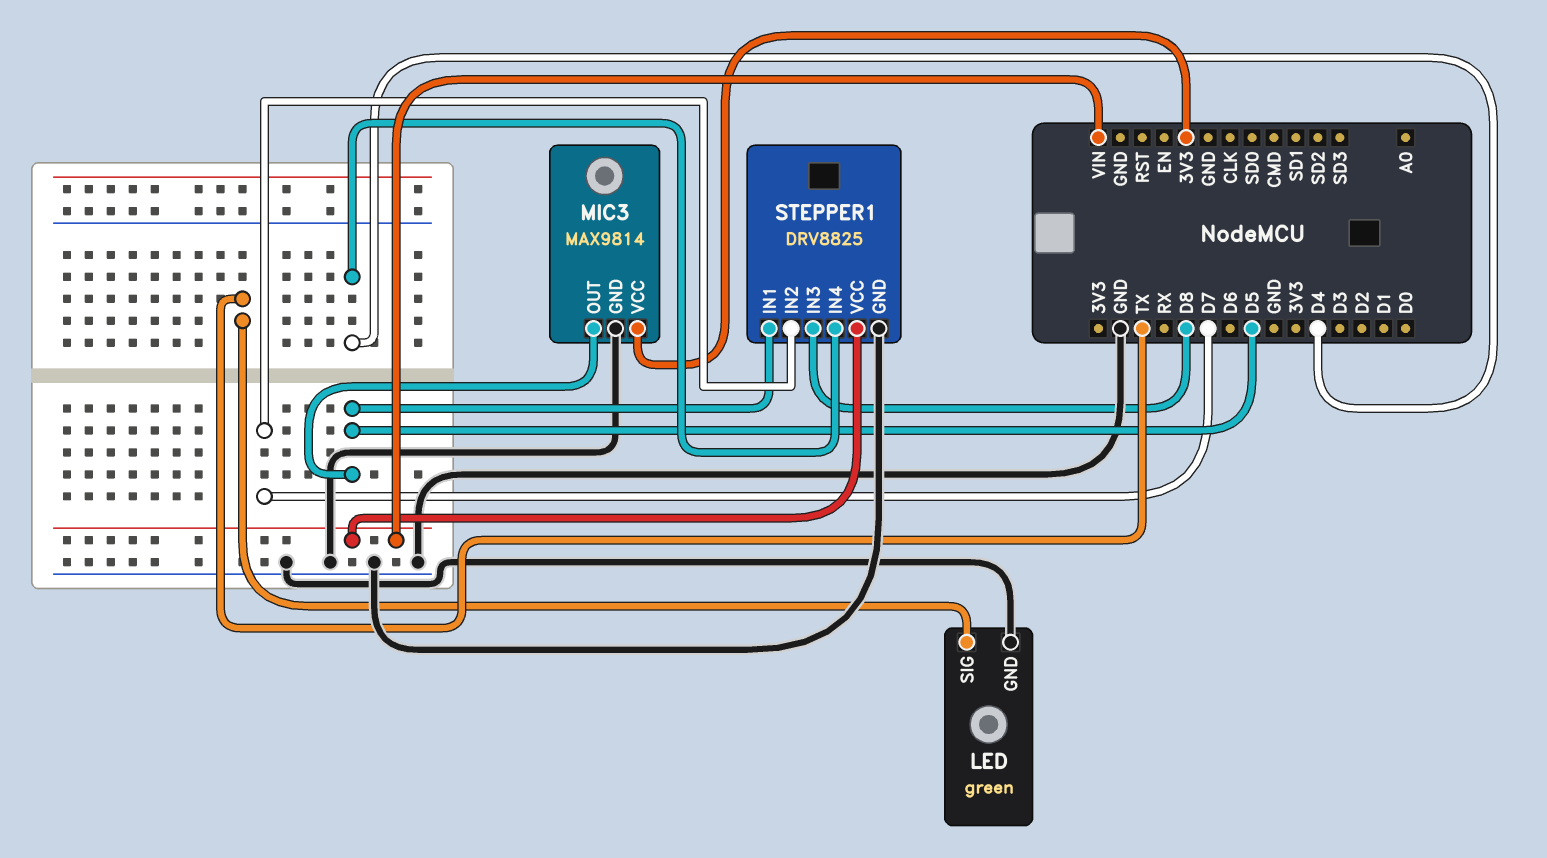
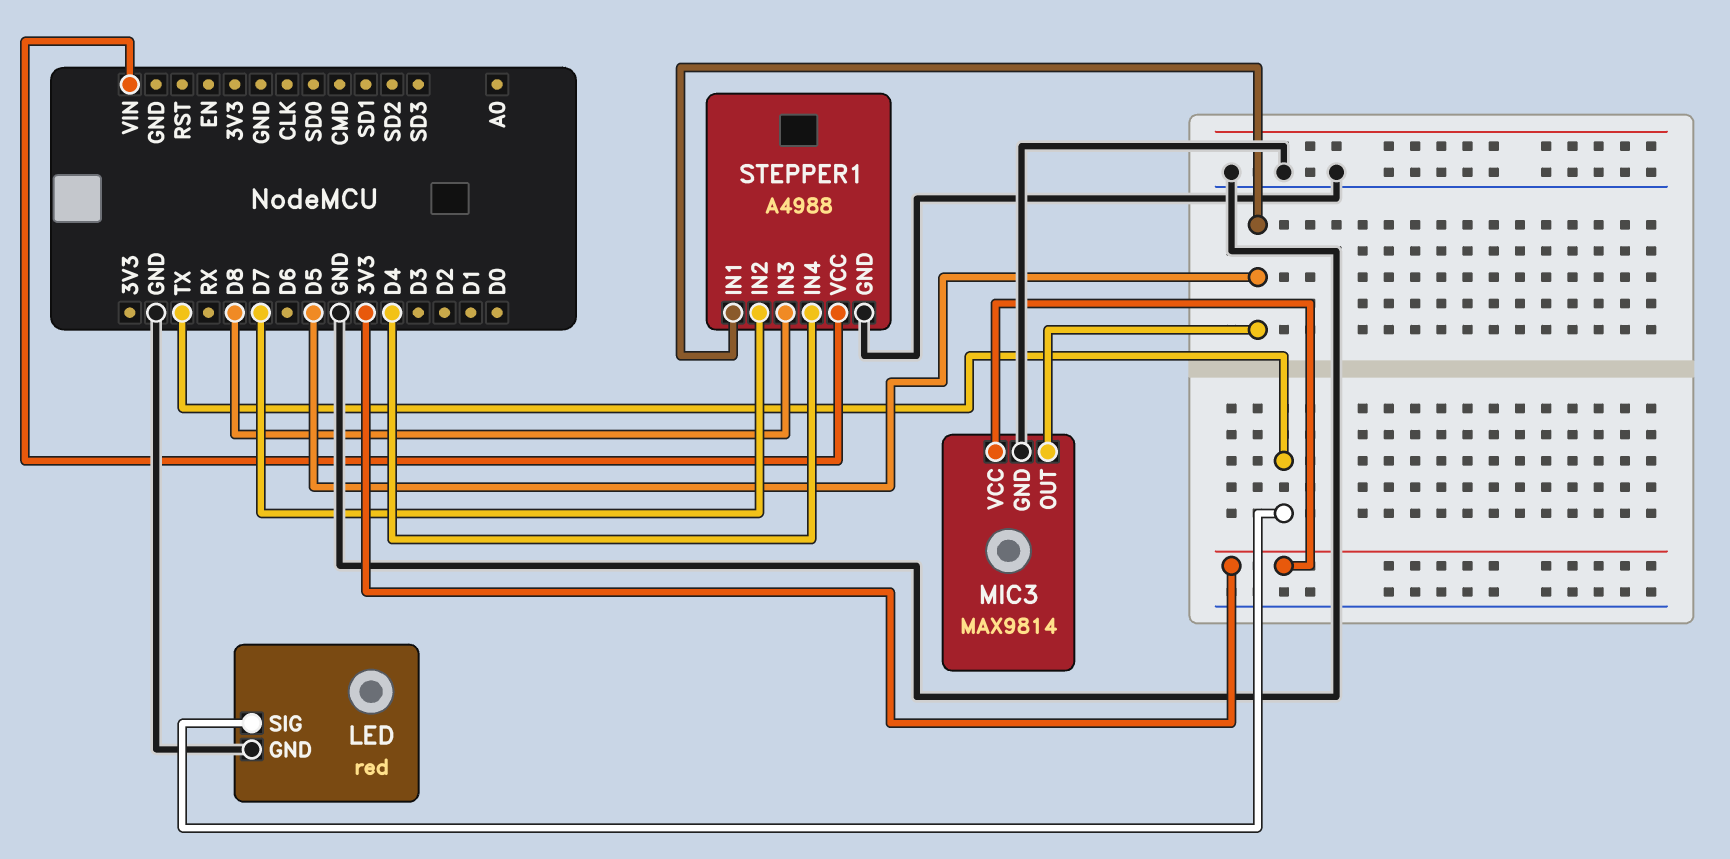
LED: green -> red
STEPPER1: DRV8825 -> A4988

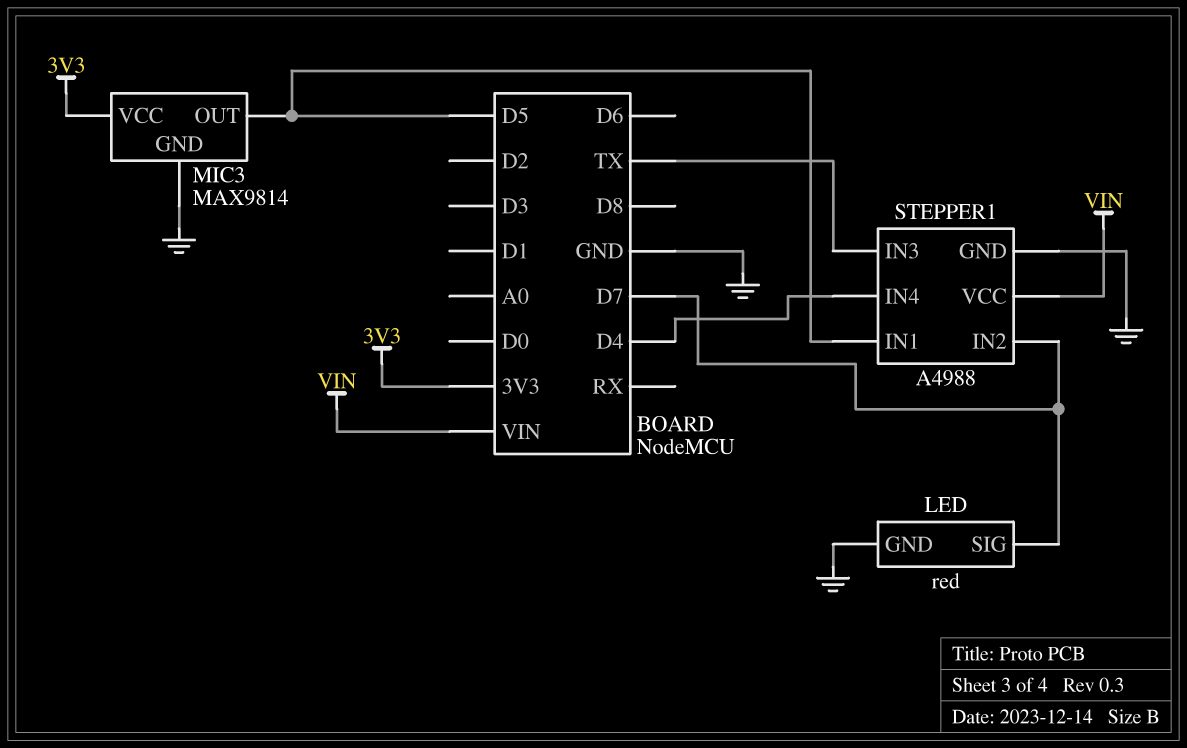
LED pin SIG: TX -> D7
STEPPER1 pin IN3: D8 -> TX

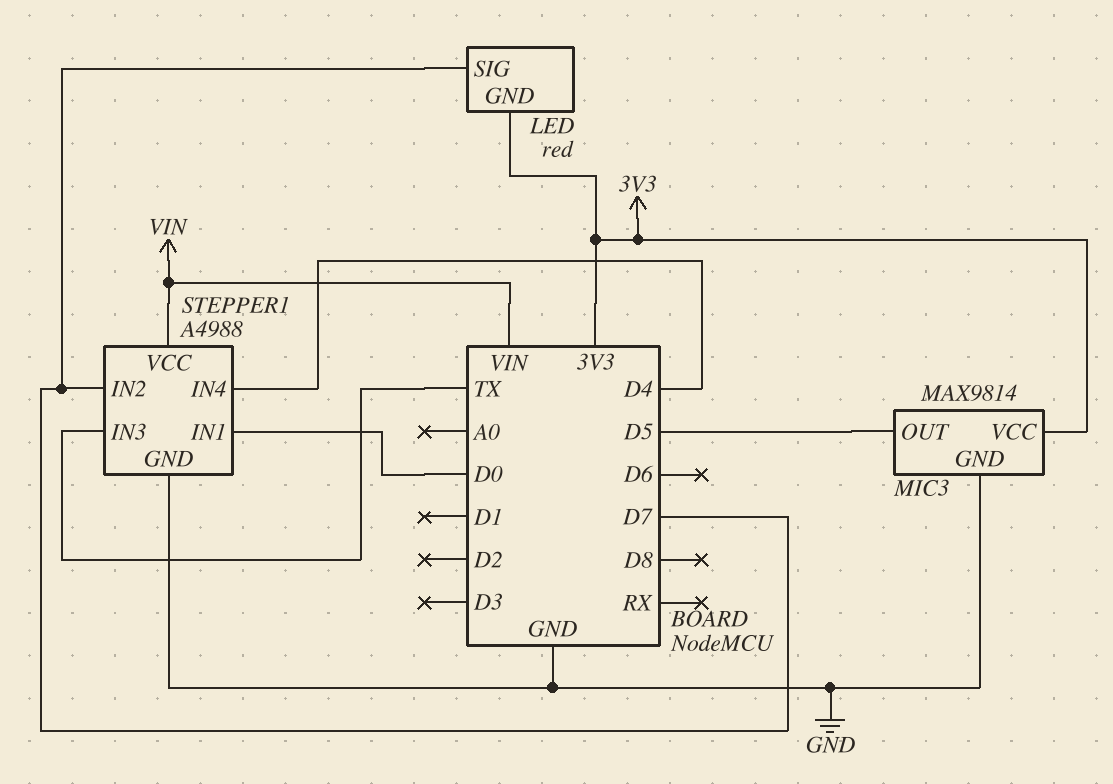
LED pin GND: GND -> 3V3
STEPPER1 pin IN1: D5 -> D0

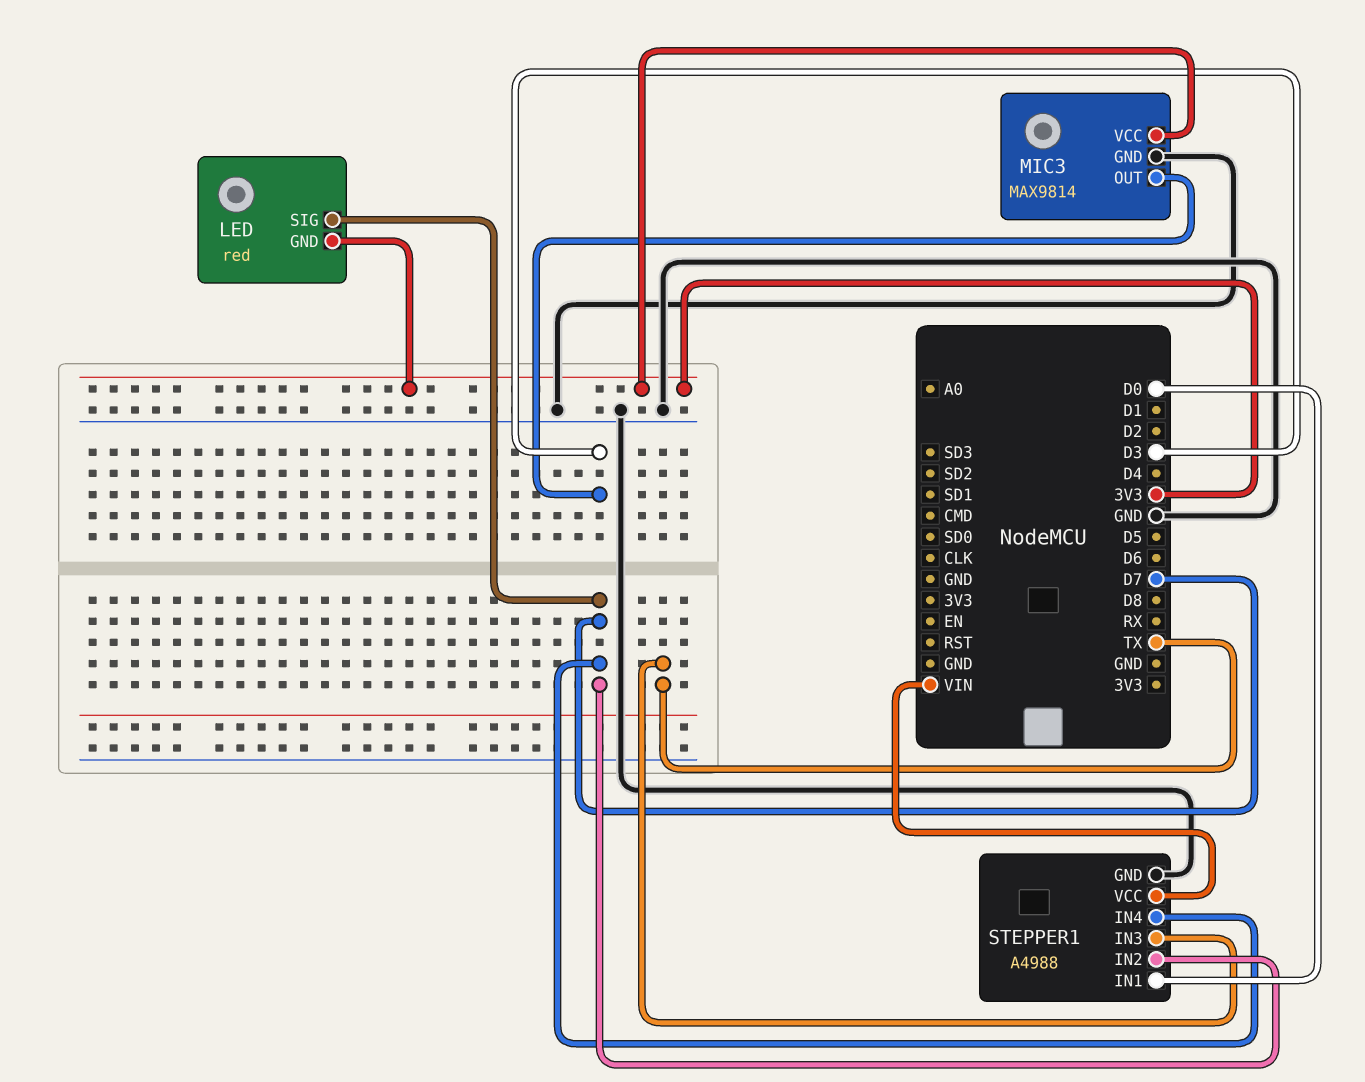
MIC3 pin OUT: D5 -> D3
STEPPER1 pin IN4: D4 -> D7

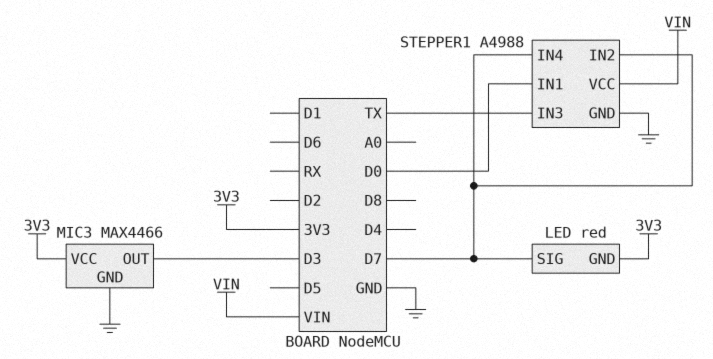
MIC3: MAX9814 -> MAX4466

